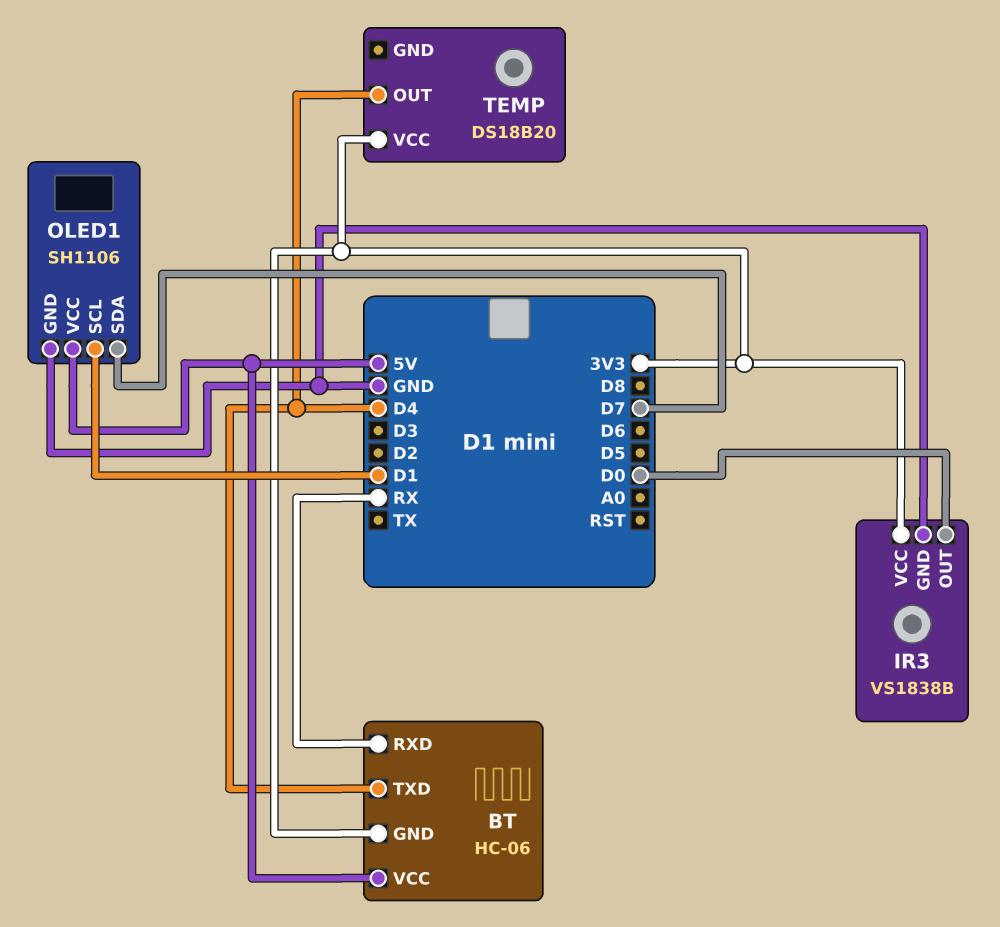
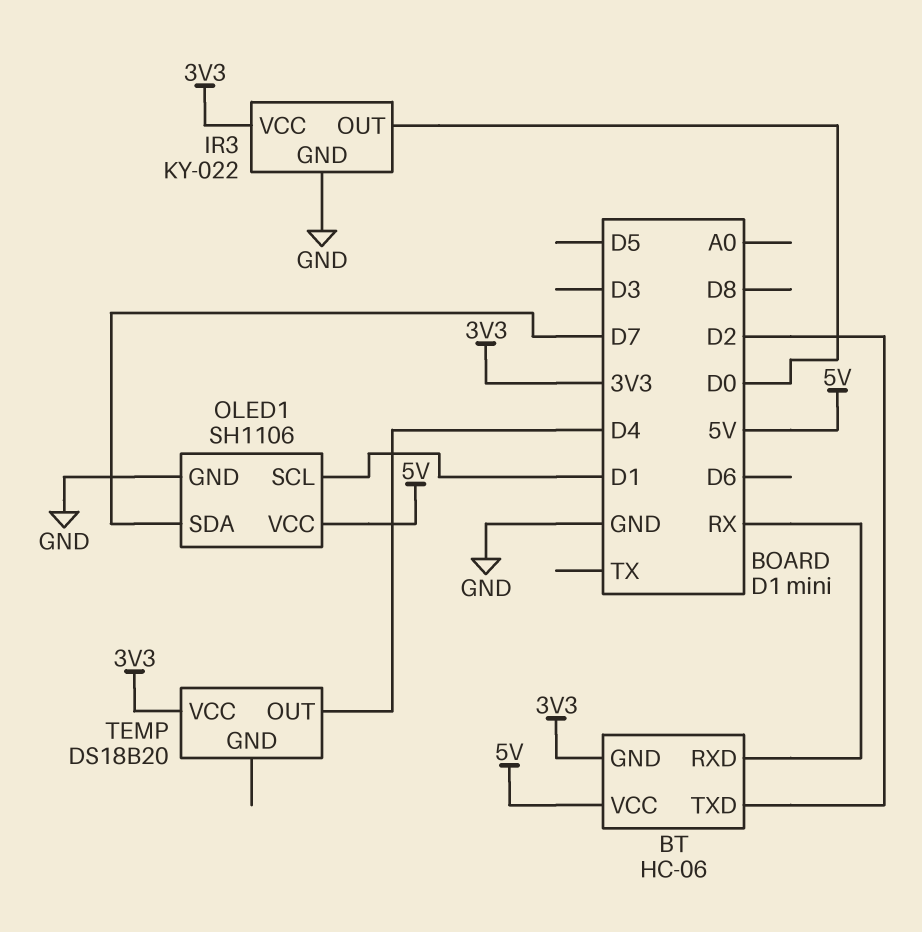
BT pin TXD: D4 -> D2
IR3: VS1838B -> KY-022

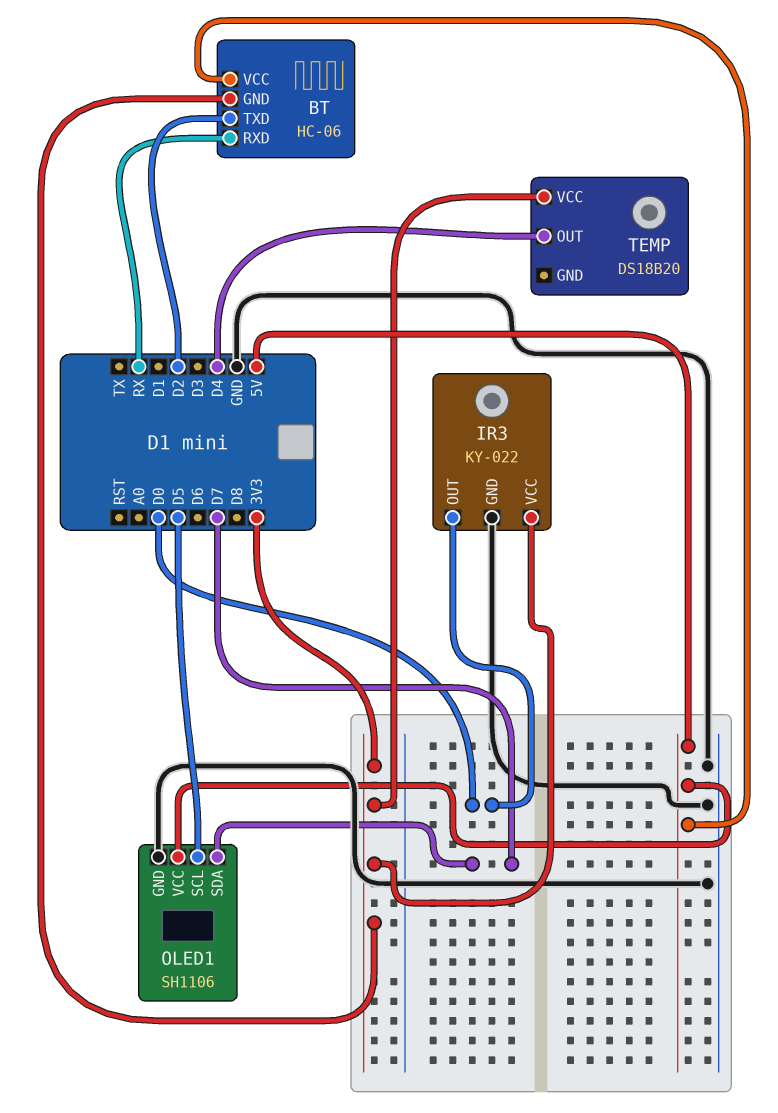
OLED1 pin SCL: D1 -> D5

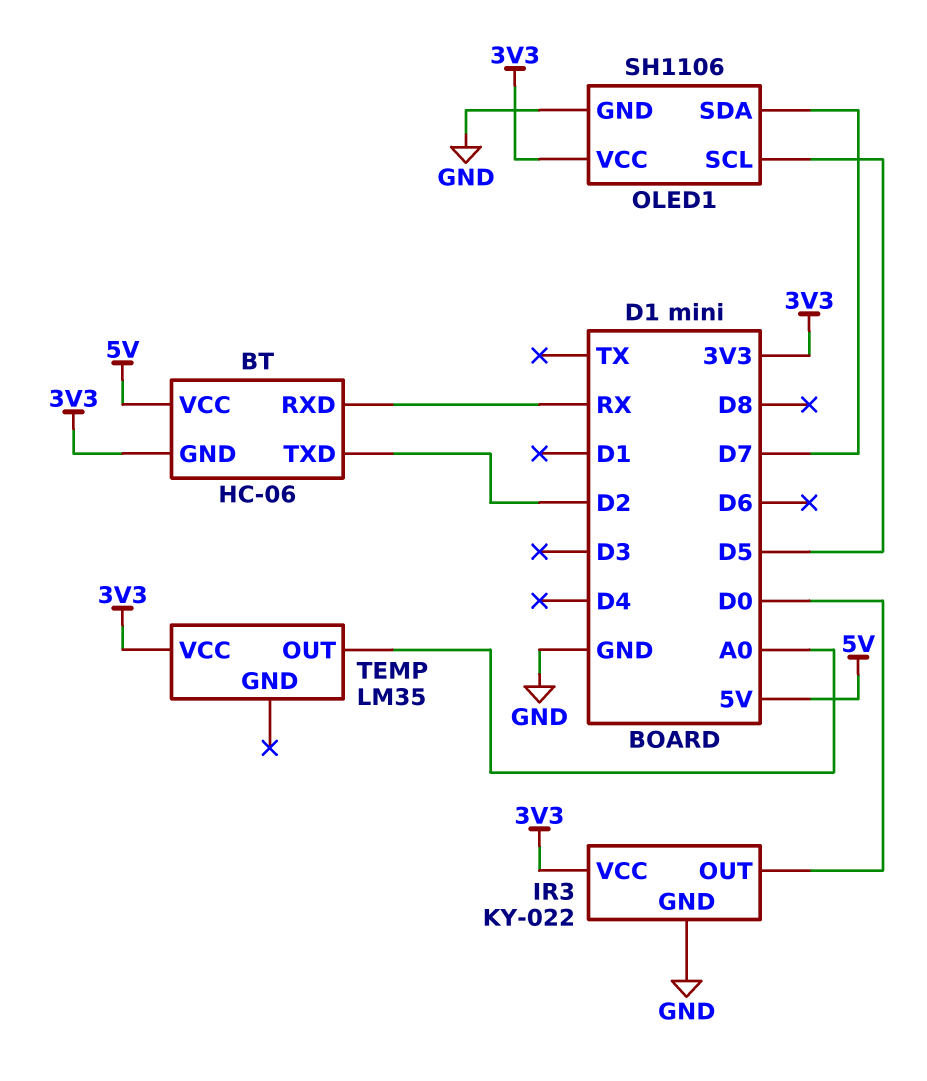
OLED1 pin VCC: 5V -> 3V3
TEMP: DS18B20 -> LM35
TEMP pin OUT: D4 -> A0

